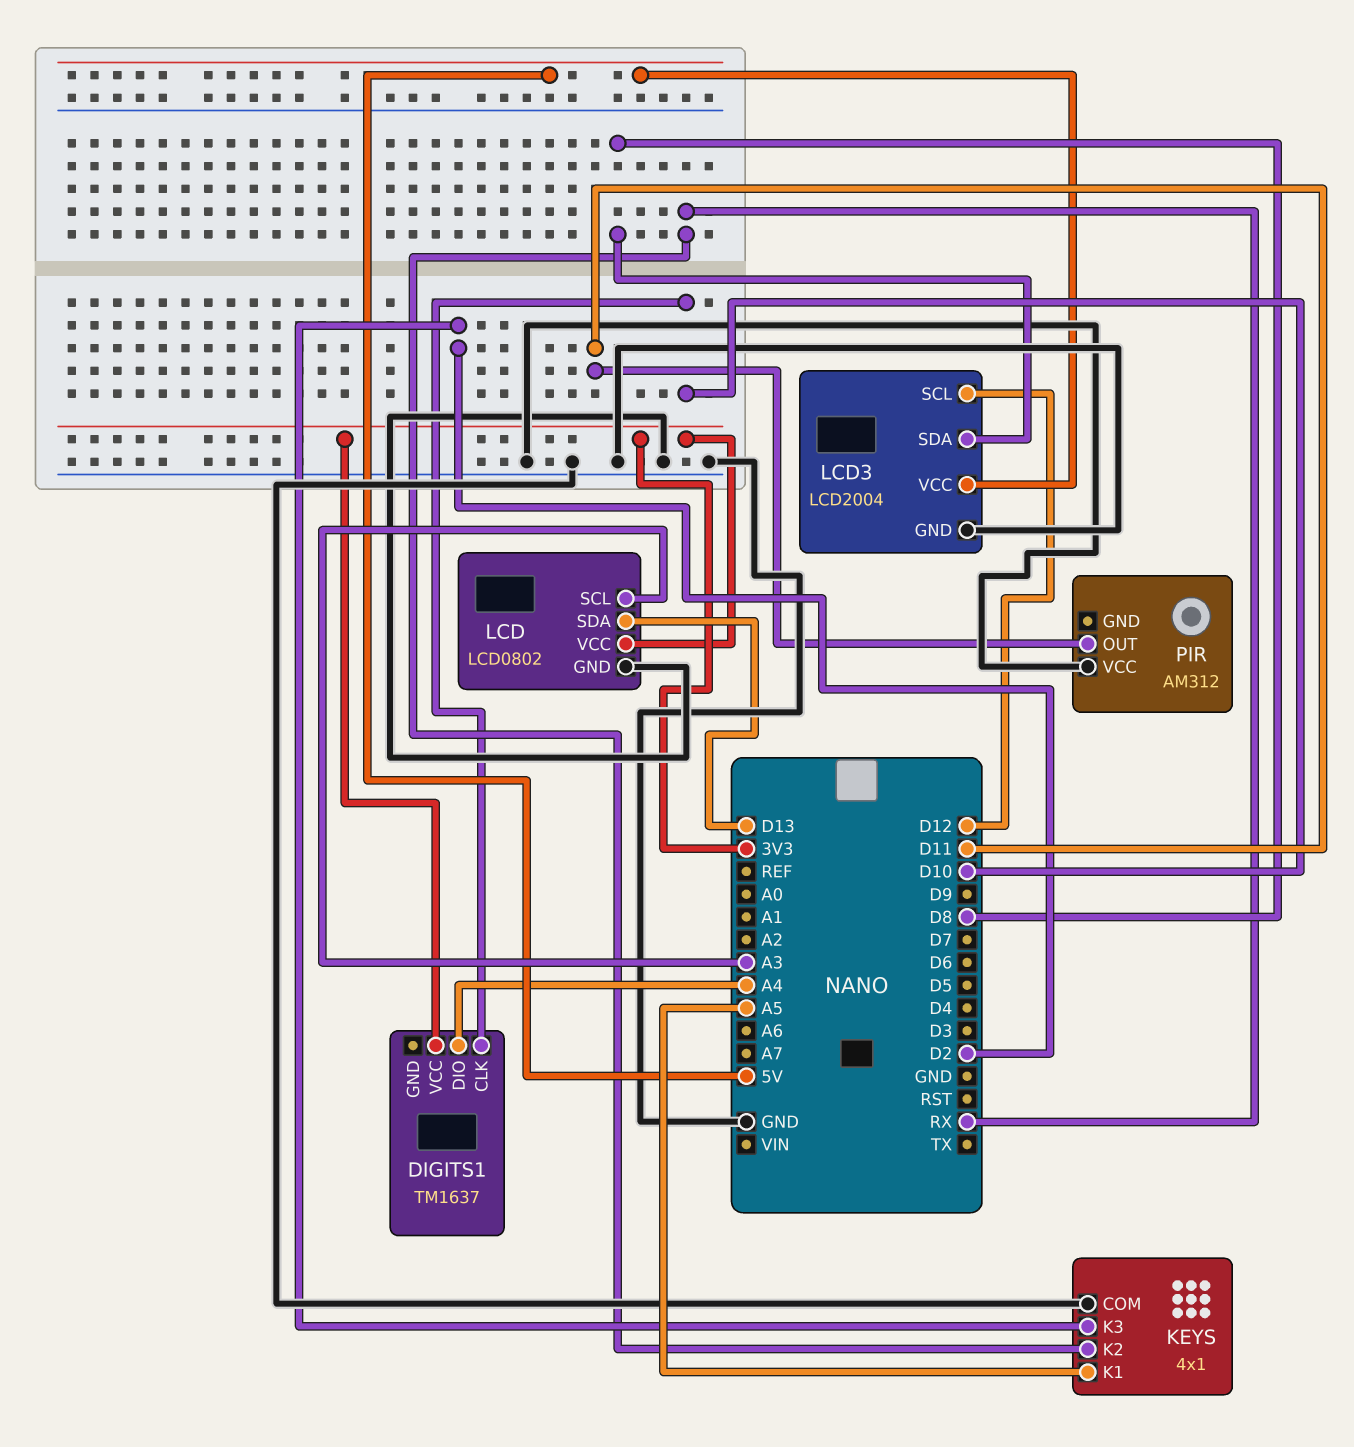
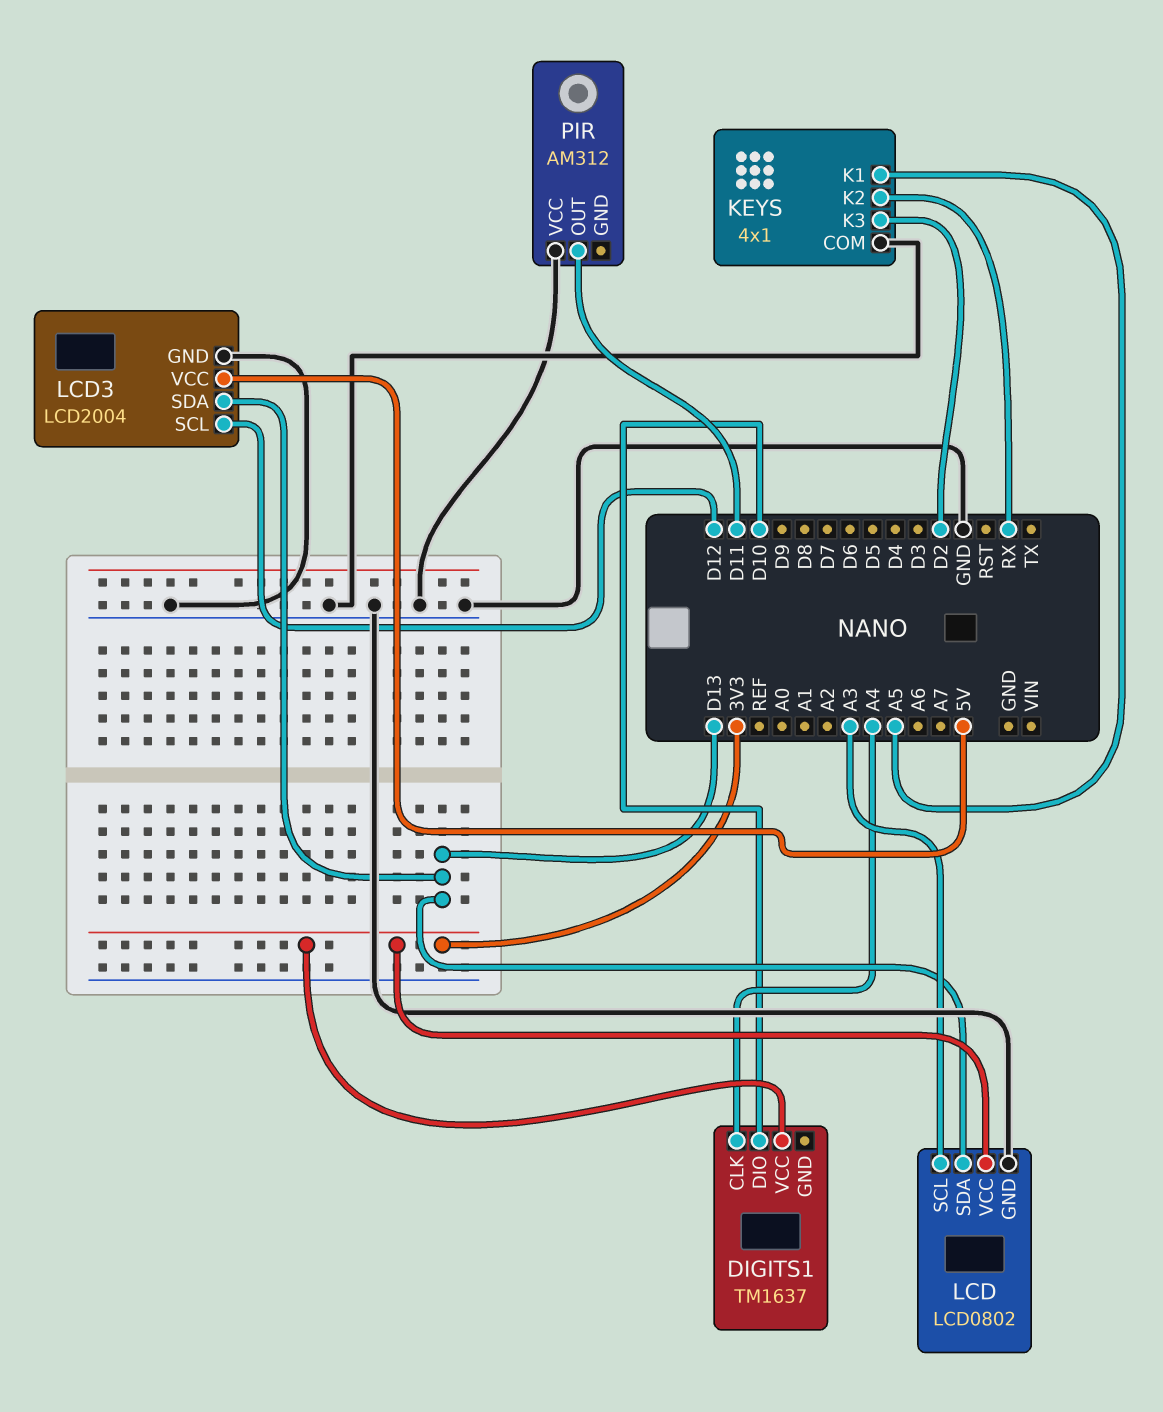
DIGITS1 pin CLK: D10 -> A4
DIGITS1 pin DIO: A4 -> D10
LCD3 pin SDA: D8 -> D13

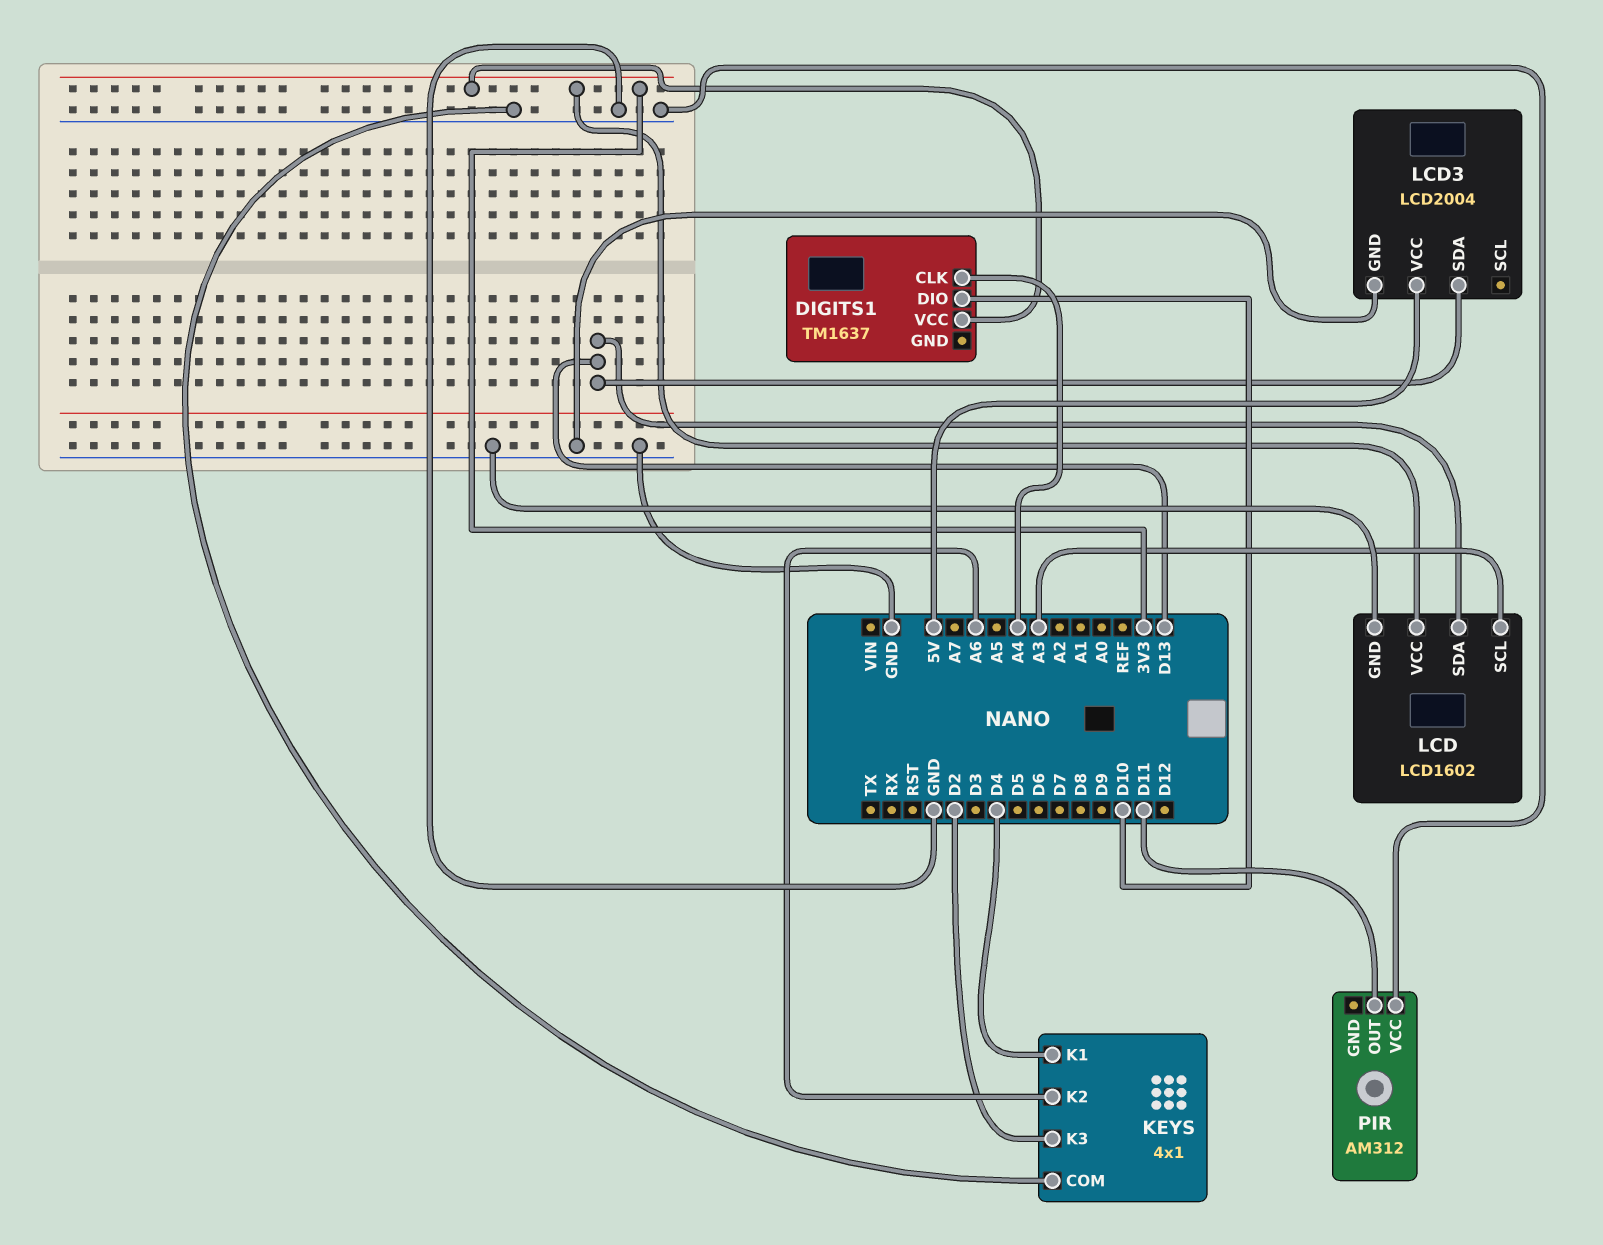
KEYS pin K1: A5 -> D4
KEYS pin K2: RX -> A6
LCD: LCD0802 -> LCD1602
LCD3 pin SCL: D12 -> none

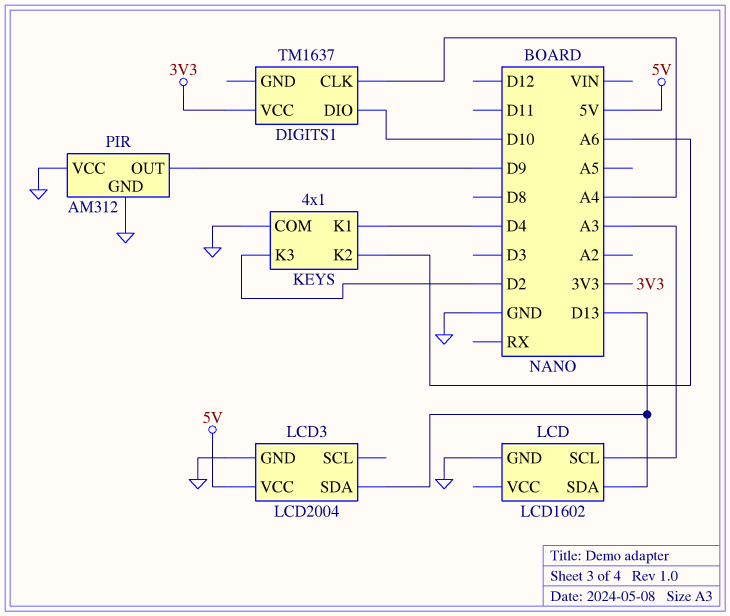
LCD pin VCC: 3V3 -> none
PIR pin GND: none -> GND
PIR pin OUT: D11 -> D9

